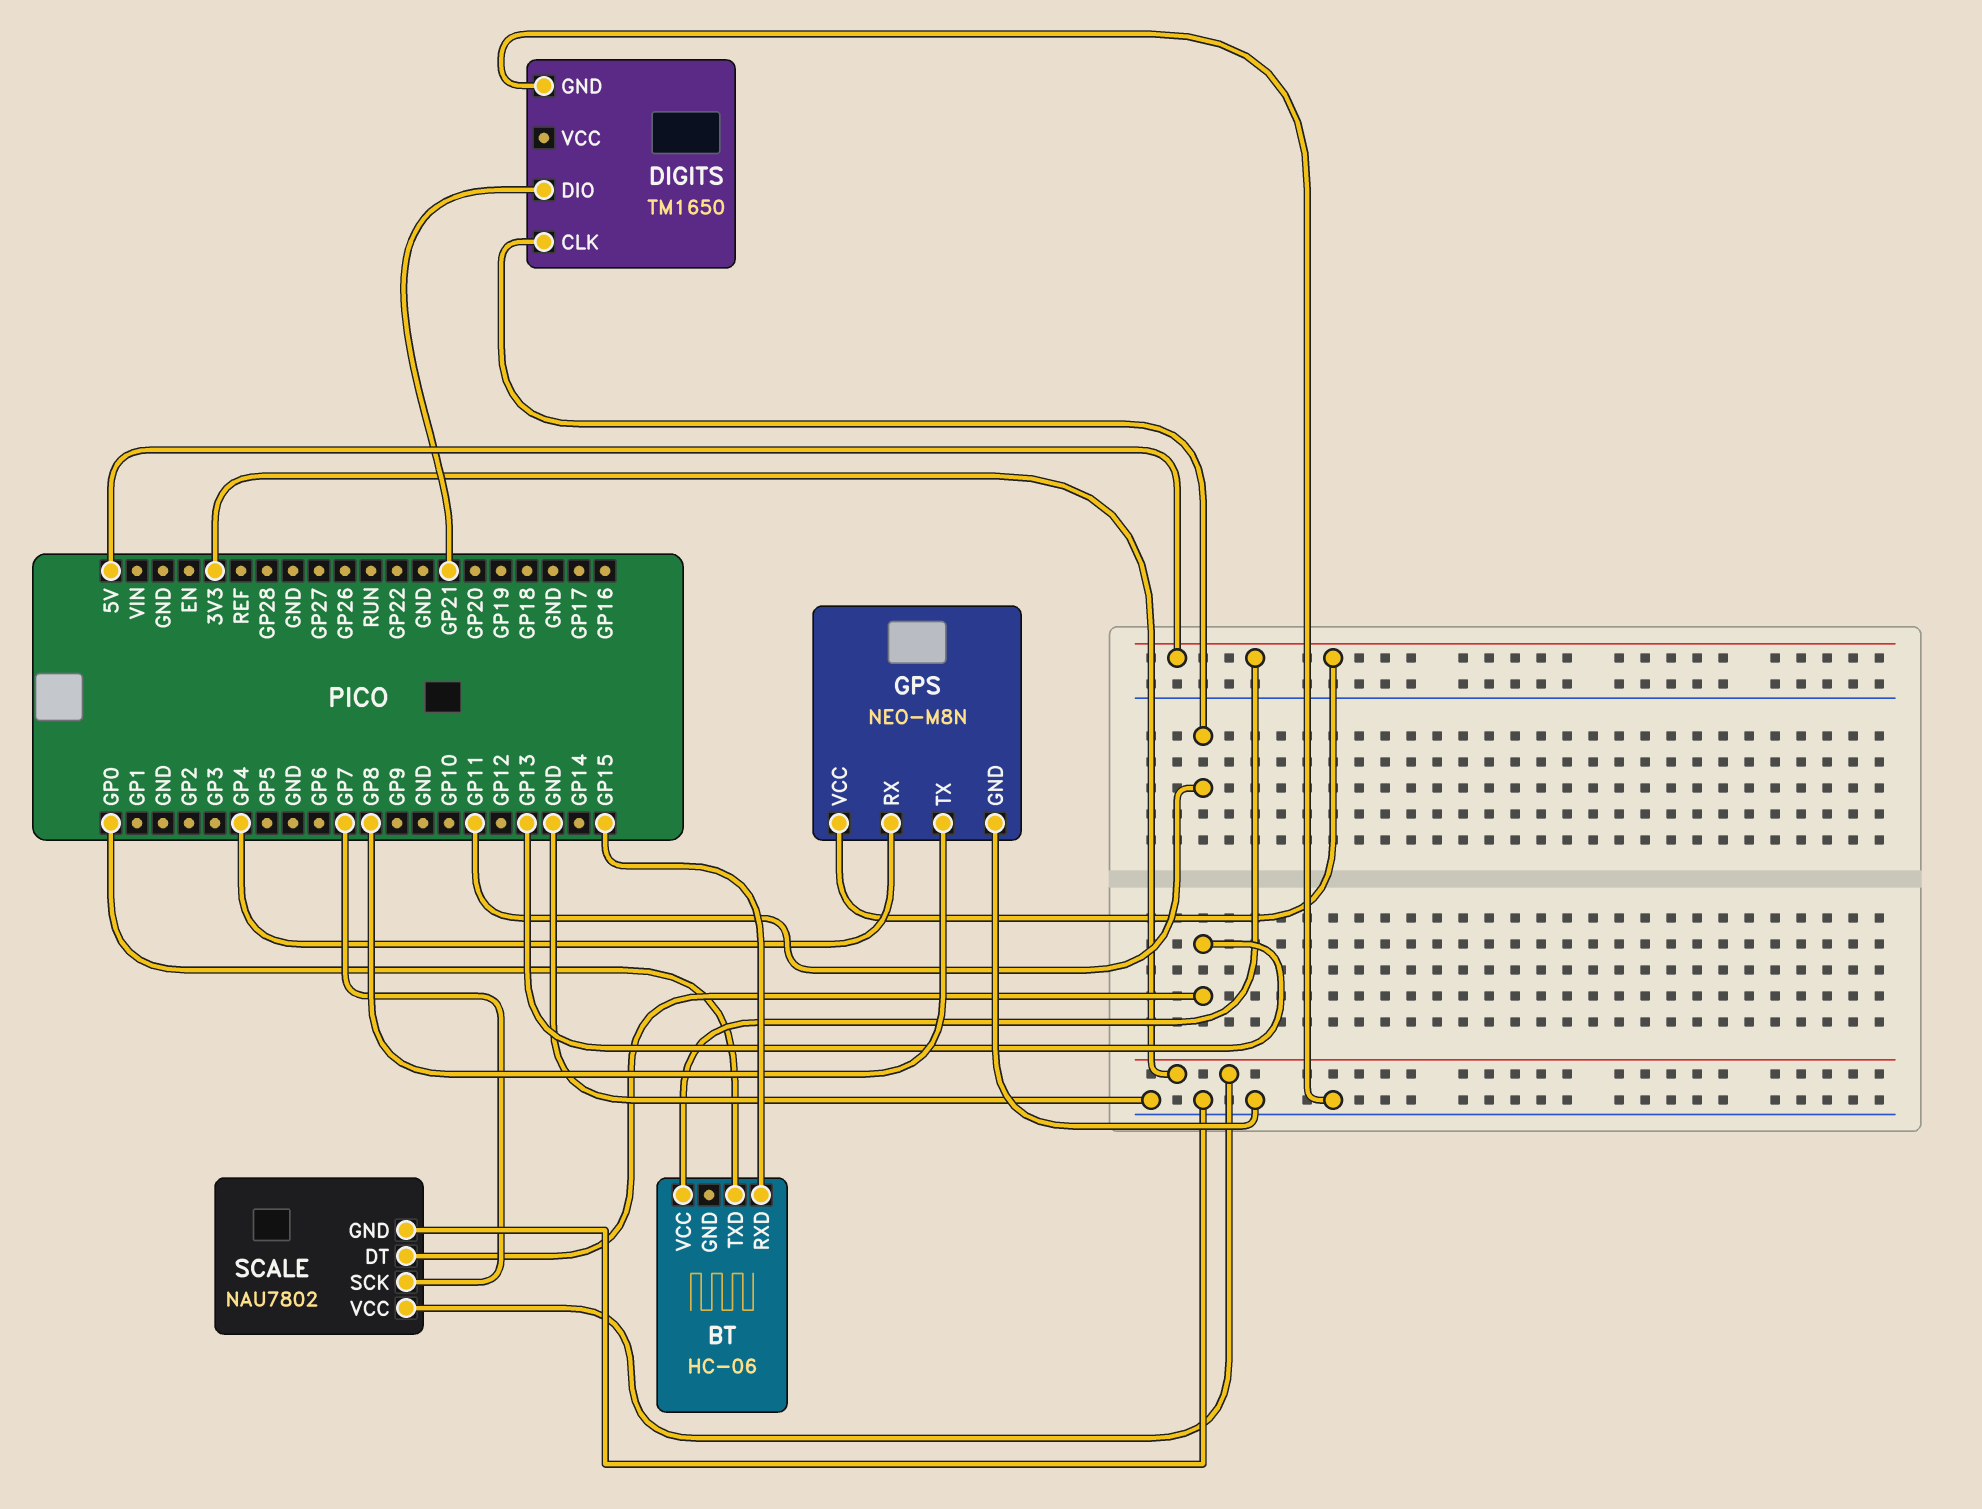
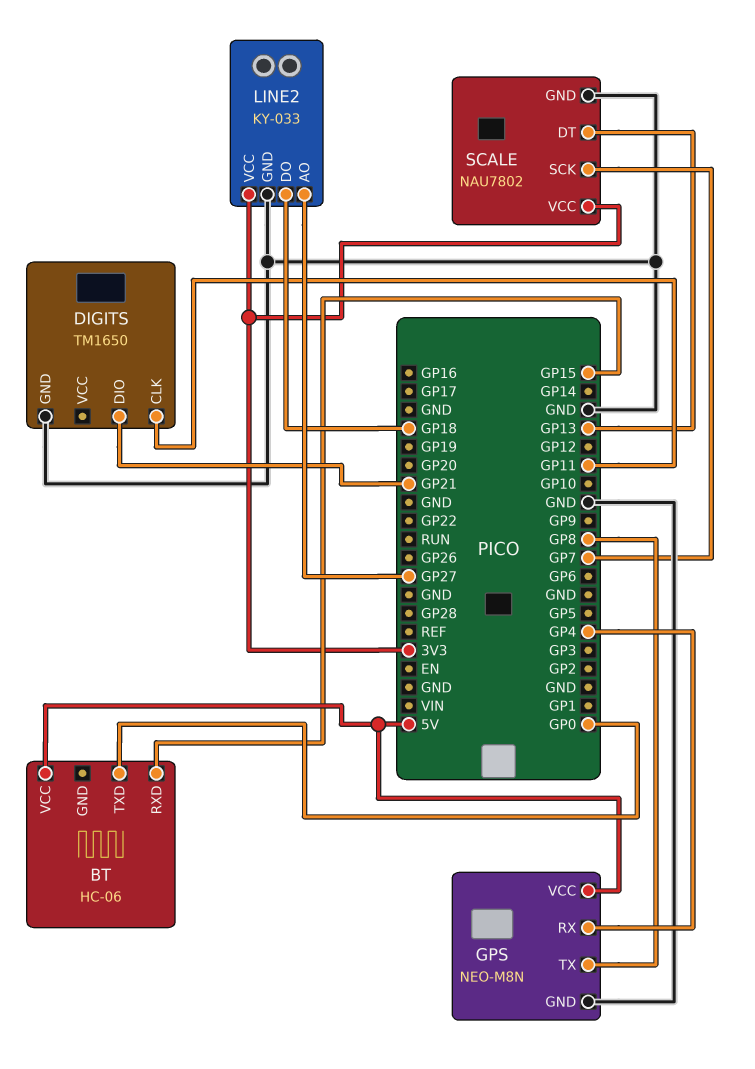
LINE2: none -> KY-033
LINE2 pin AO: none -> GP27
LINE2 pin DO: none -> GP18
LINE2 pin GND: none -> GND
LINE2 pin VCC: none -> 3V3

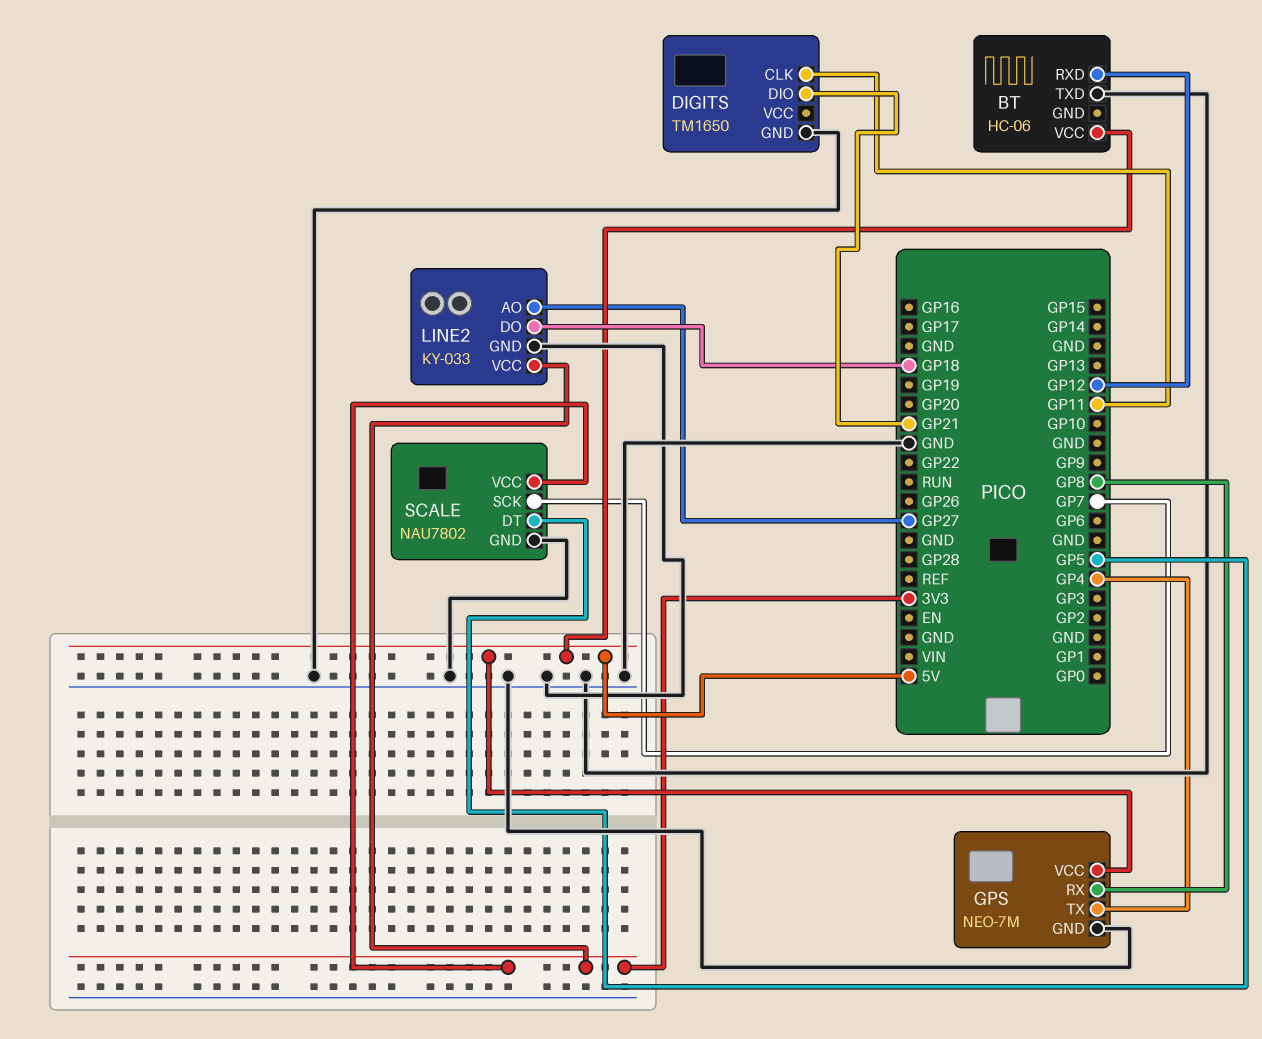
BT pin RXD: GP15 -> GP12
BT pin TXD: GP0 -> GND
GPS: NEO-M8N -> NEO-7M
GPS pin RX: GP4 -> GP8
GPS pin TX: GP8 -> GP4
SCALE pin DT: GP13 -> GP5

